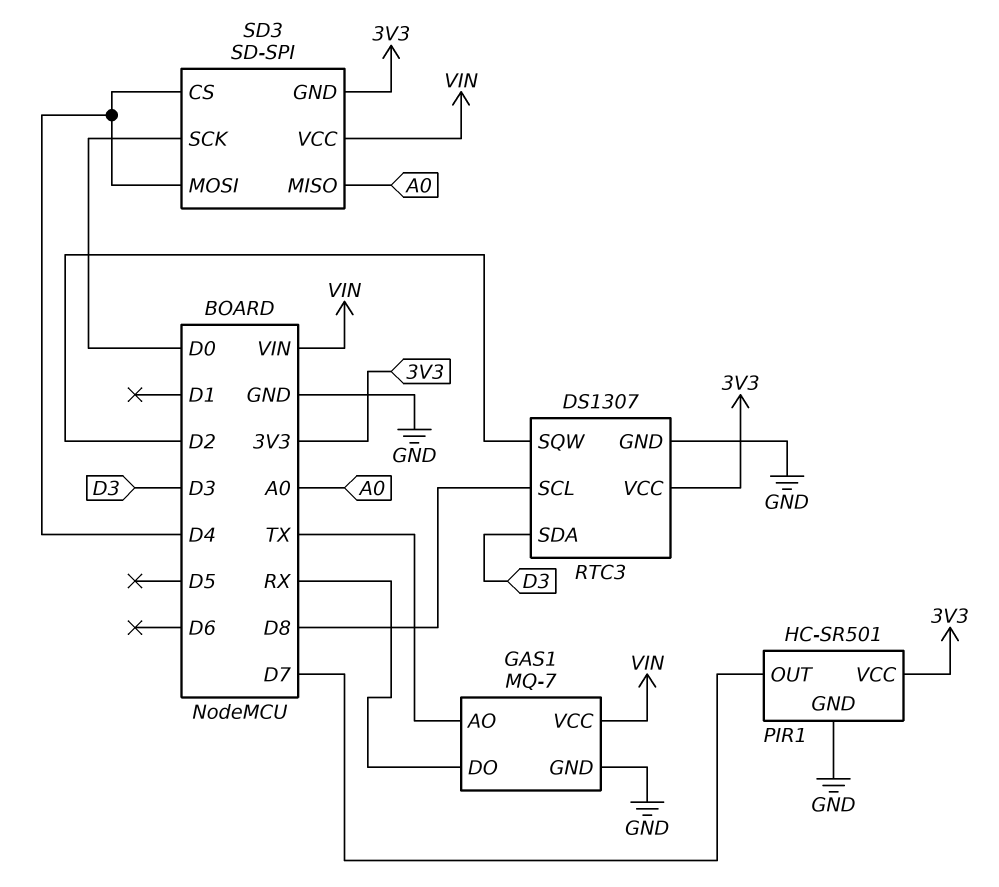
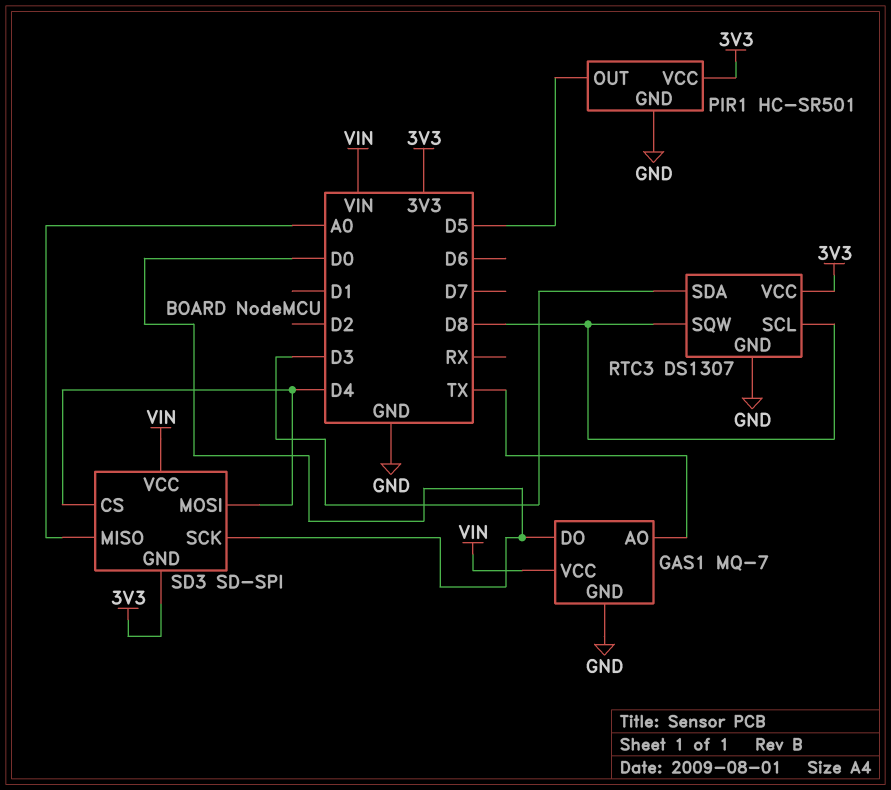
GAS1 pin DO: RX -> D0
PIR1 pin OUT: D7 -> D5
RTC3 pin SQW: D2 -> D8

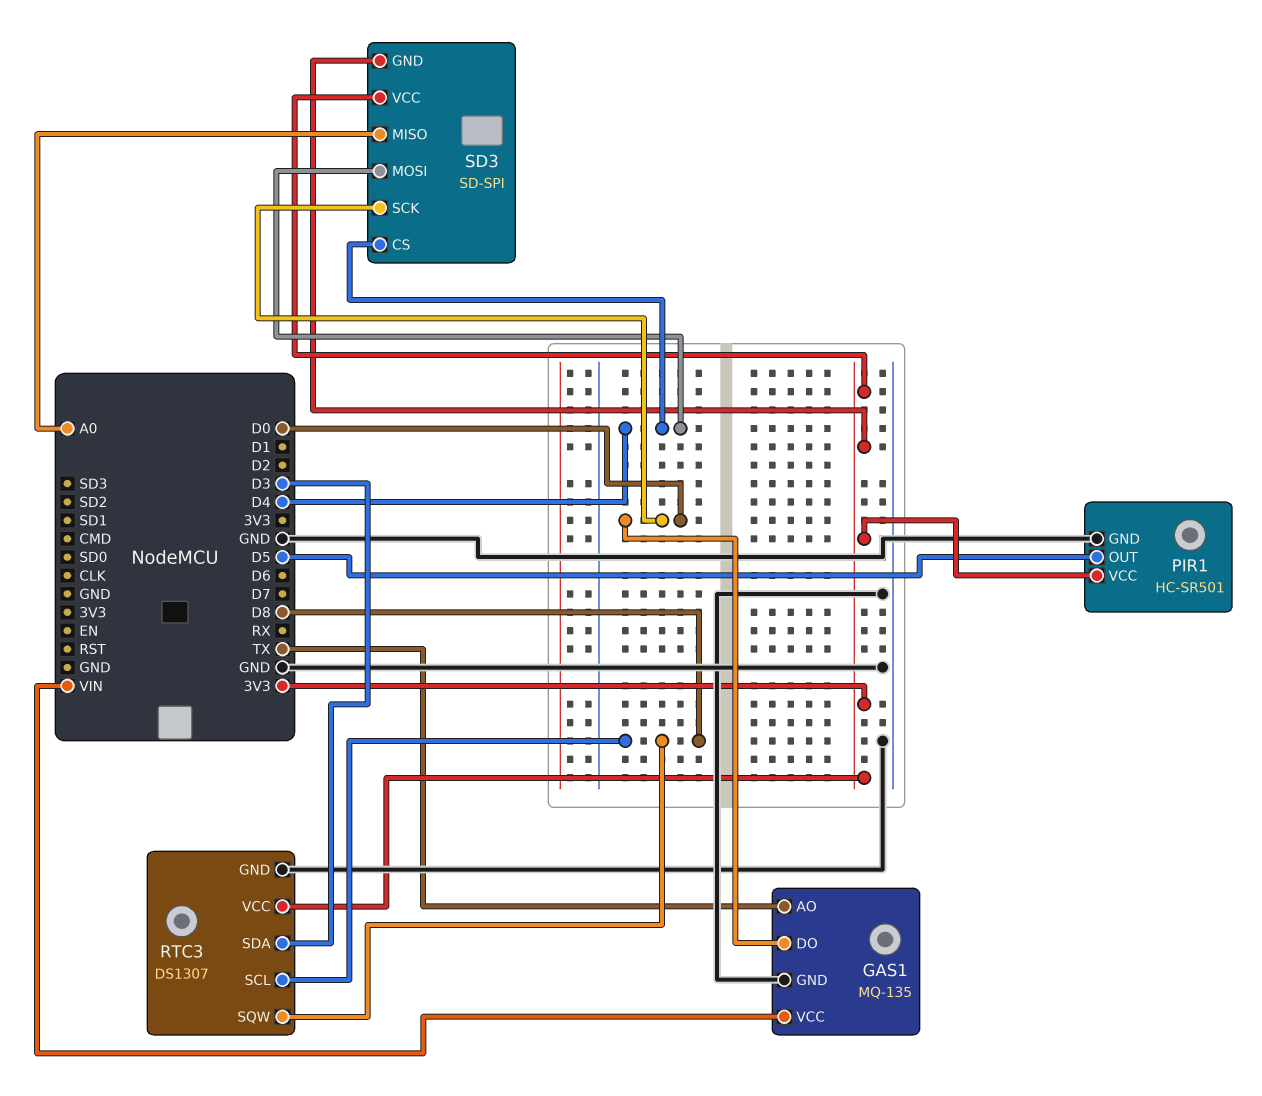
GAS1: MQ-7 -> MQ-135
SD3 pin VCC: VIN -> 3V3

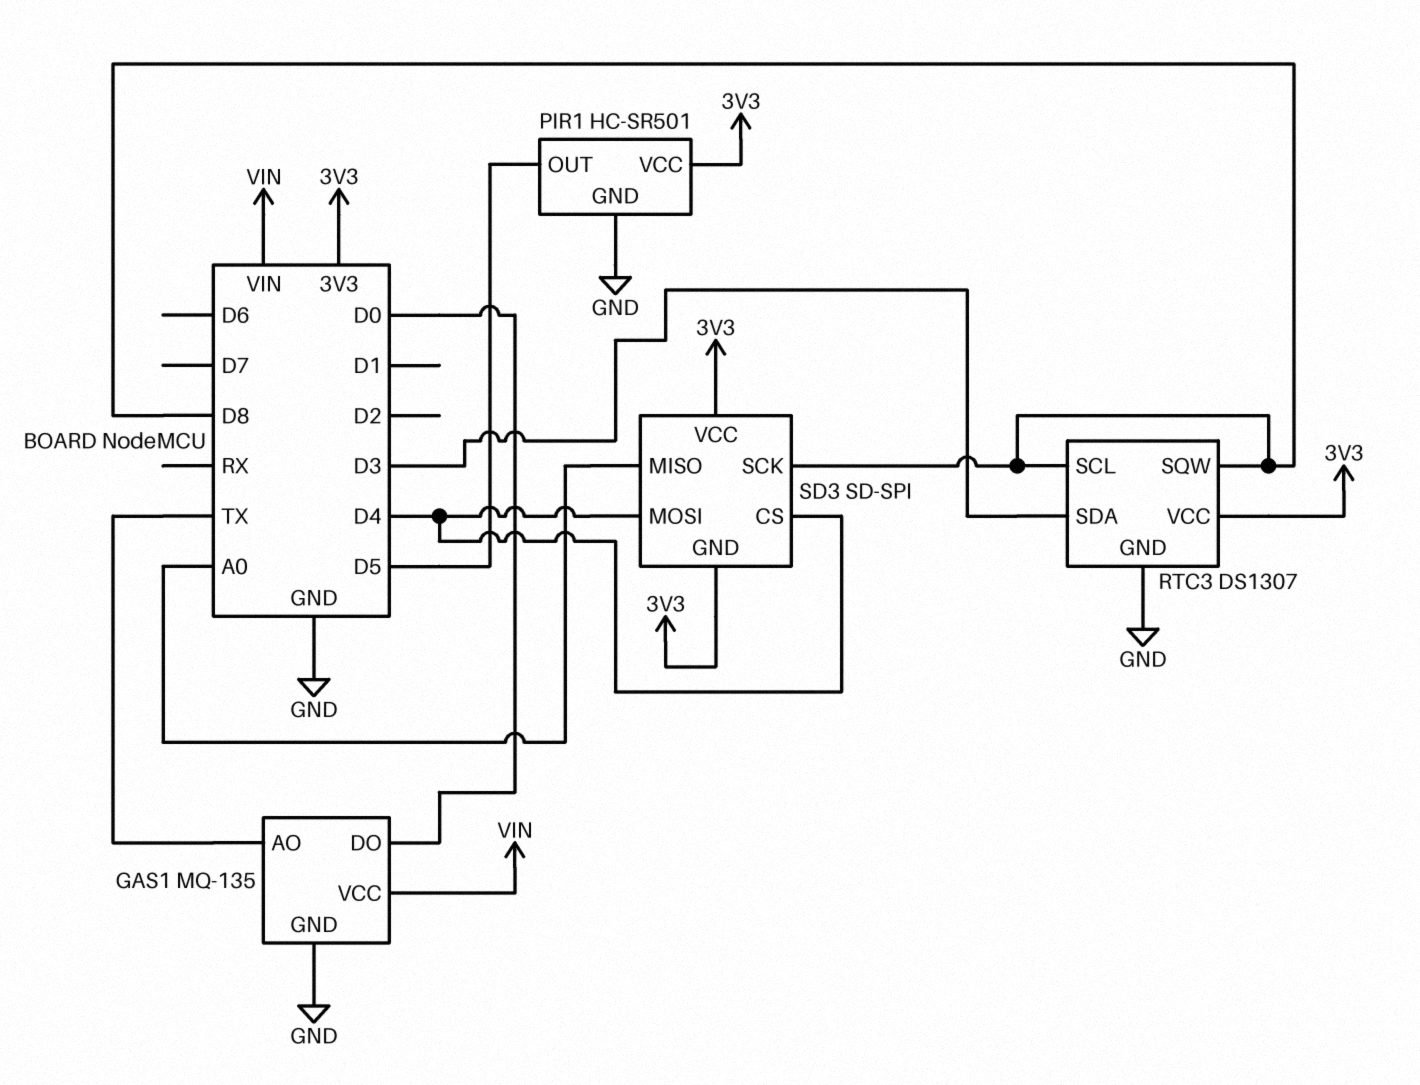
SD3 pin SCK: D0 -> D8

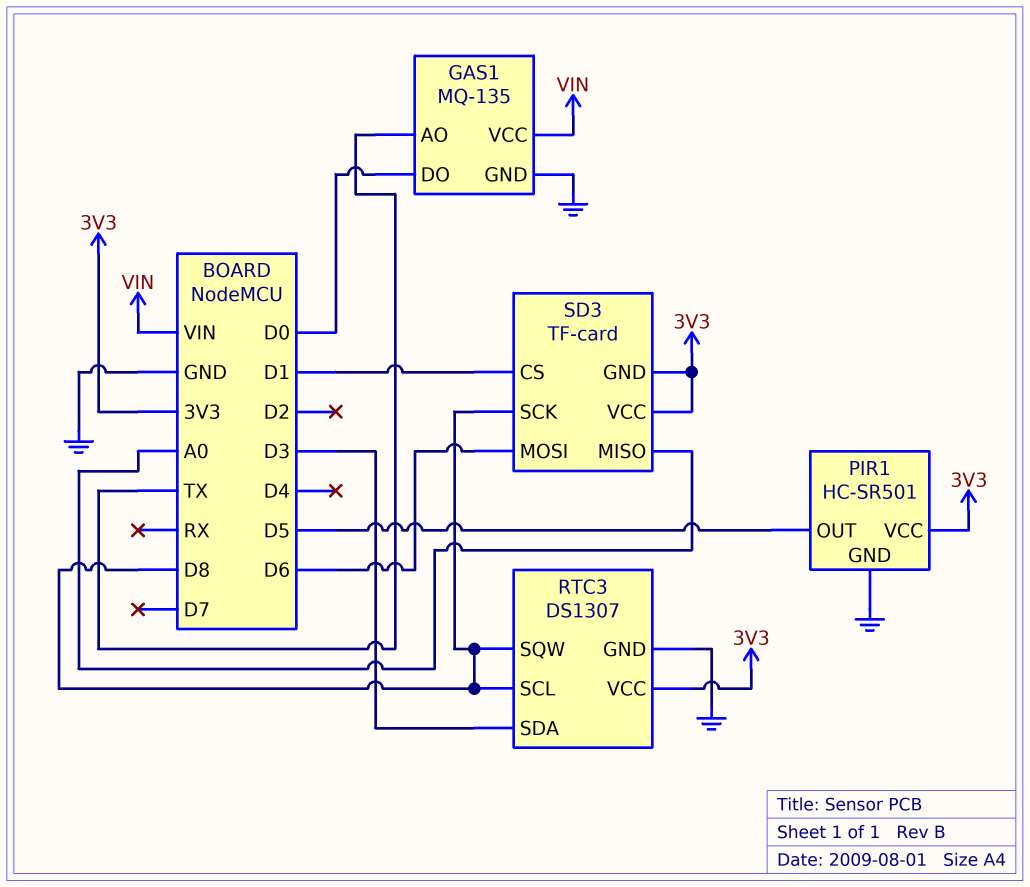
SD3: SD-SPI -> TF-card
SD3 pin CS: D4 -> D1
SD3 pin MOSI: D4 -> D6

